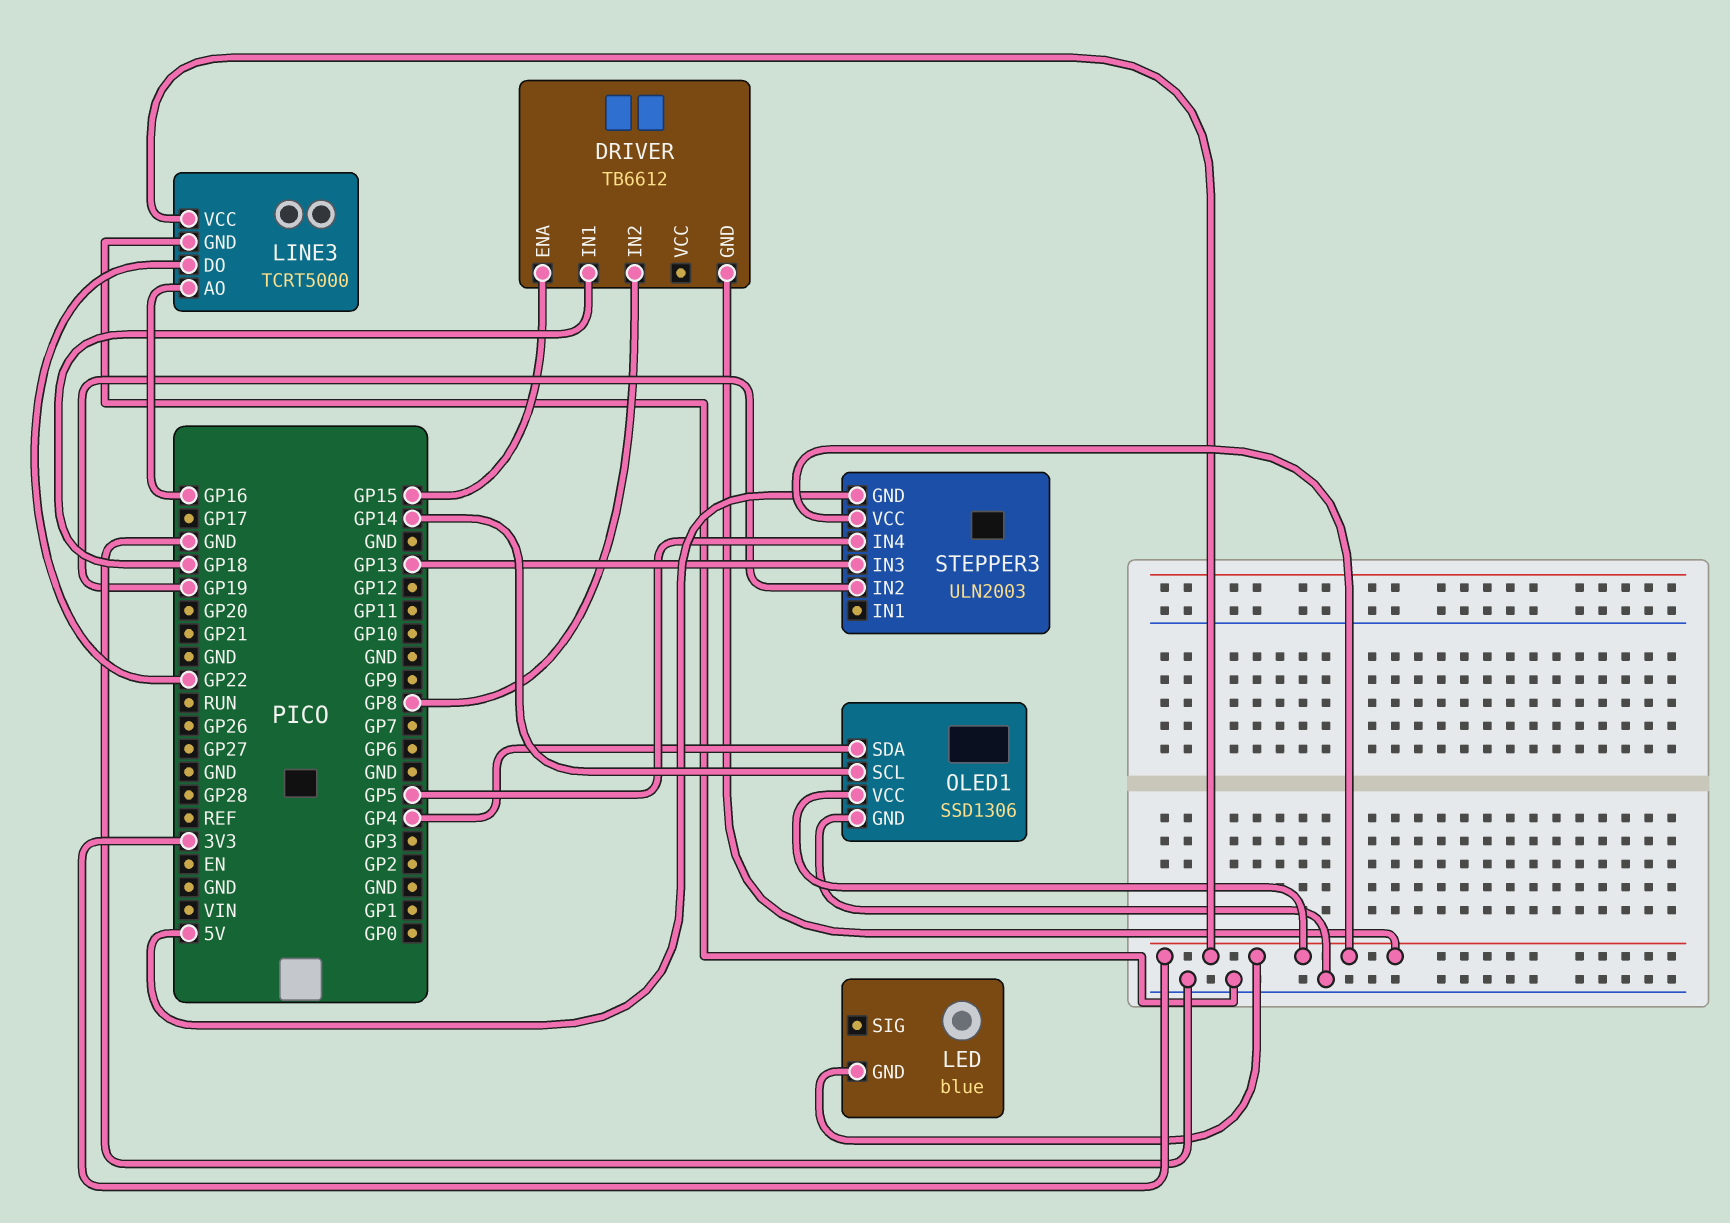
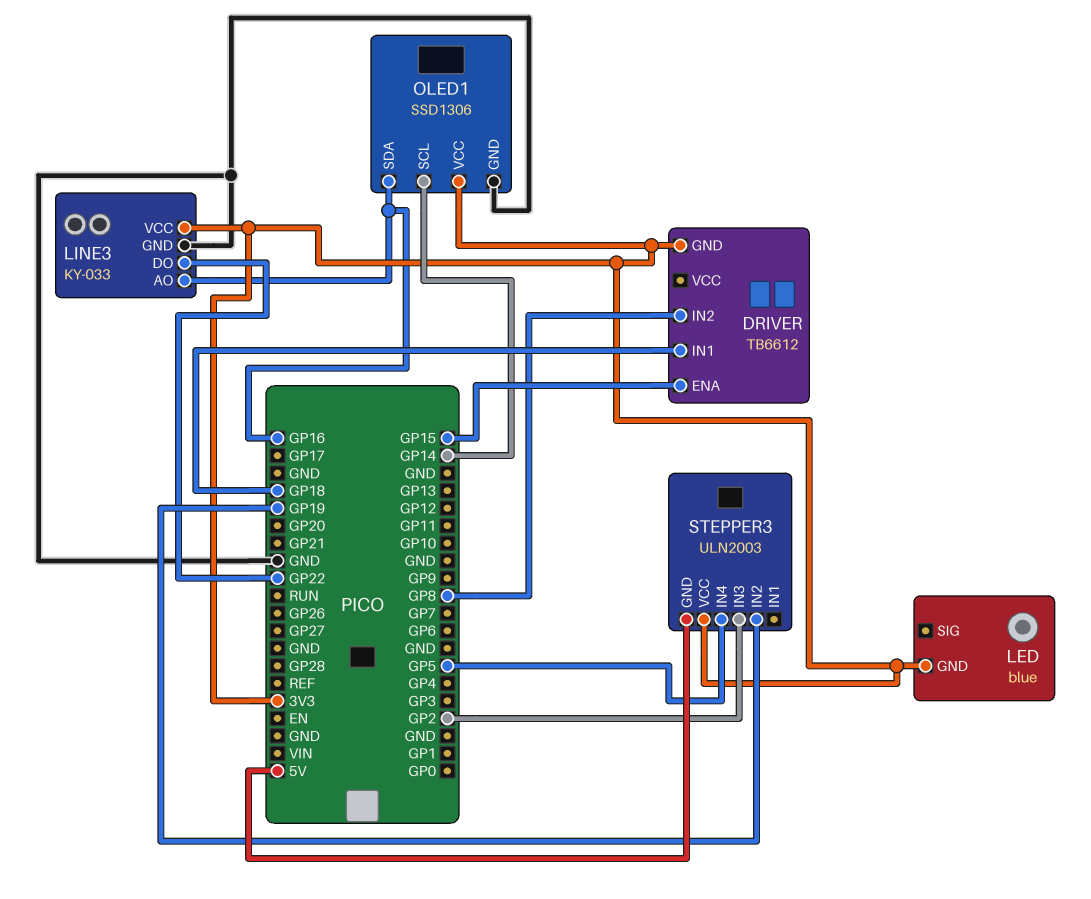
LINE3: TCRT5000 -> KY-033
OLED1 pin SDA: GP4 -> GP16
STEPPER3 pin IN3: GP13 -> GP2

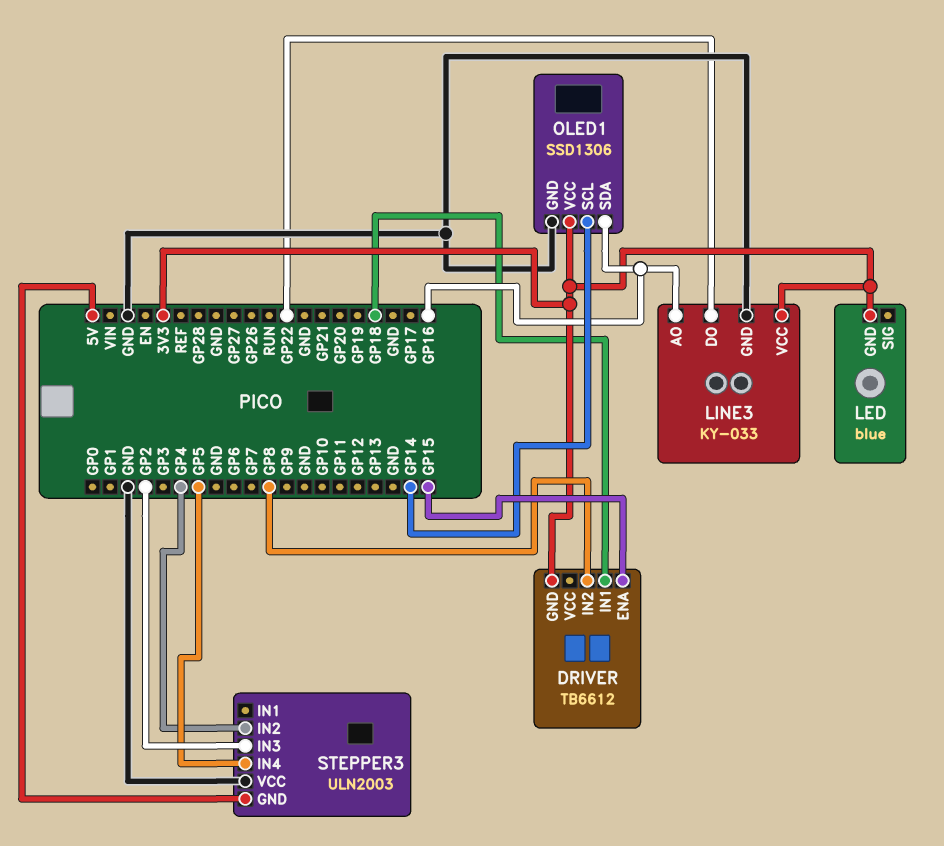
STEPPER3 pin IN2: GP19 -> GP4
STEPPER3 pin VCC: 3V3 -> GND

